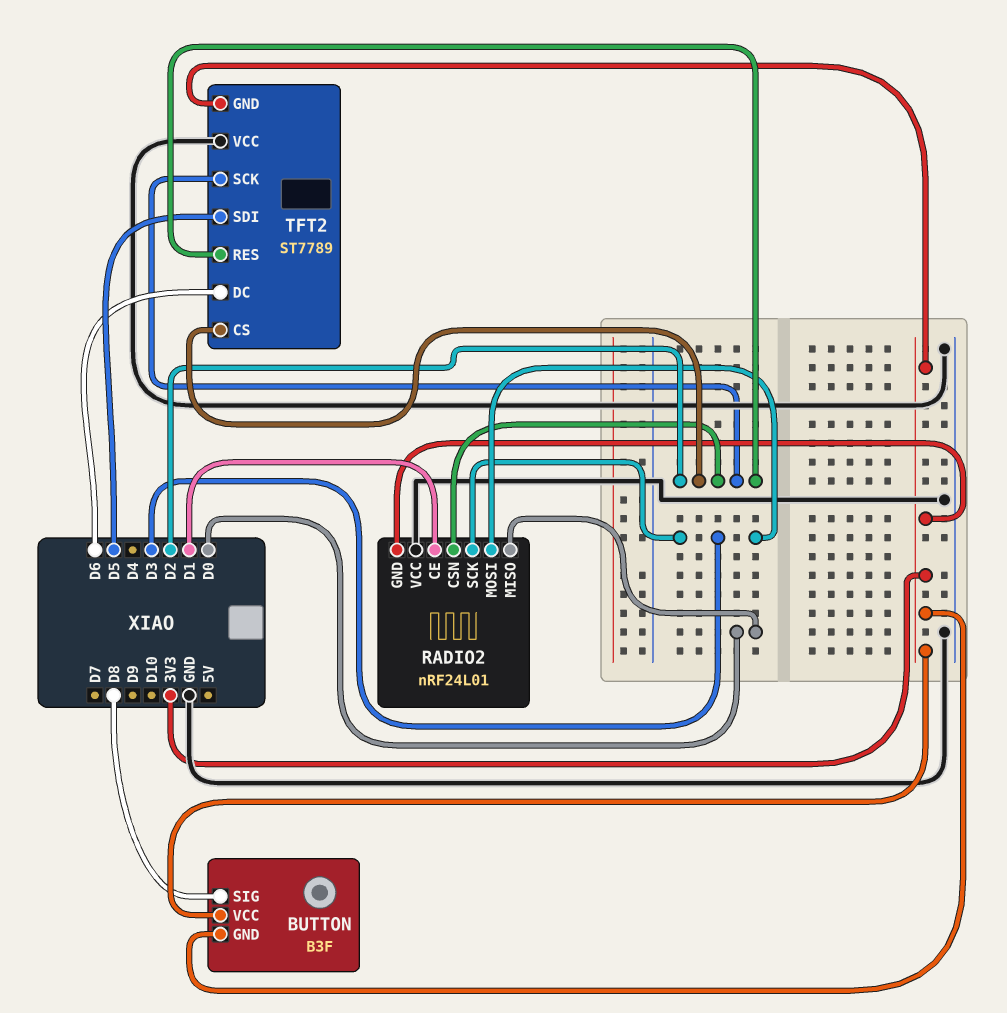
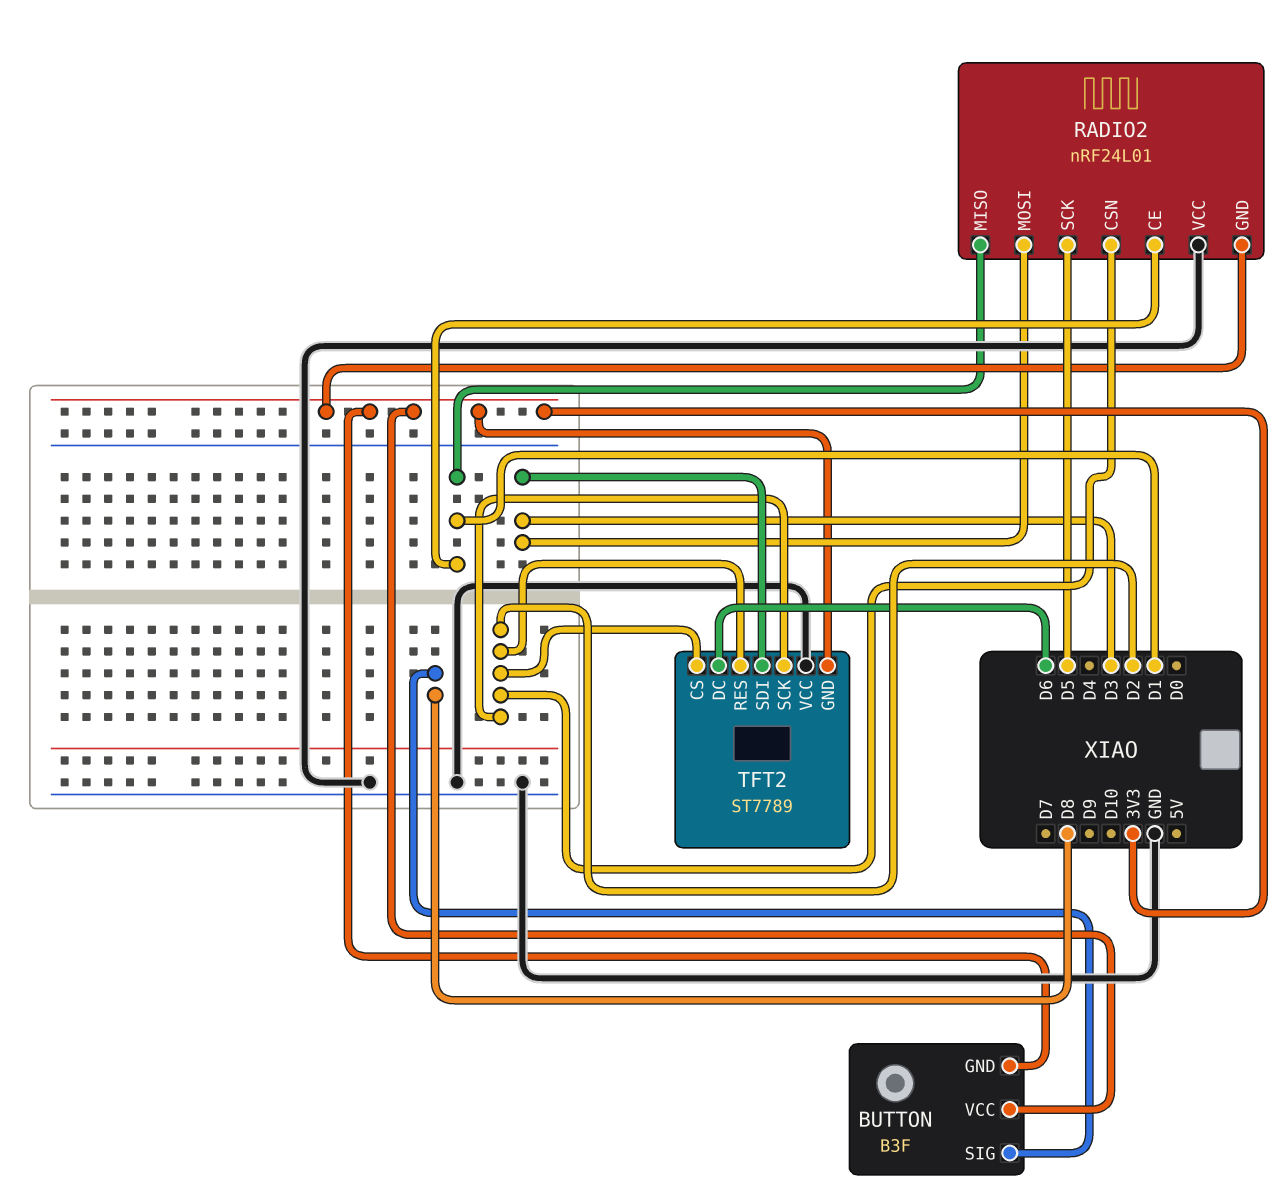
RADIO2 pin MISO: D0 -> D1
RADIO2 pin SCK: D3 -> D5
TFT2 pin SDI: D5 -> D3

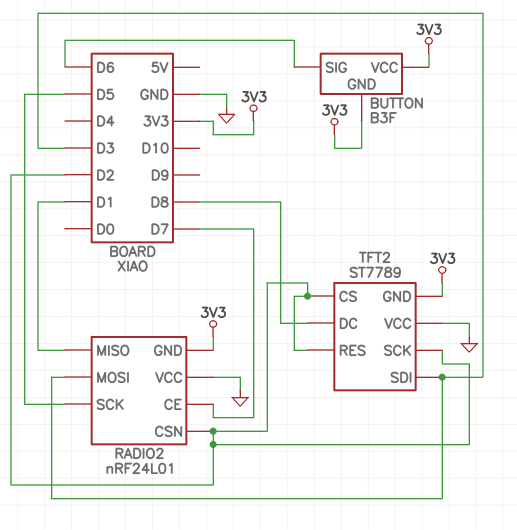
BUTTON pin SIG: D8 -> D6
RADIO2 pin CE: D1 -> D7
TFT2 pin DC: D6 -> D8

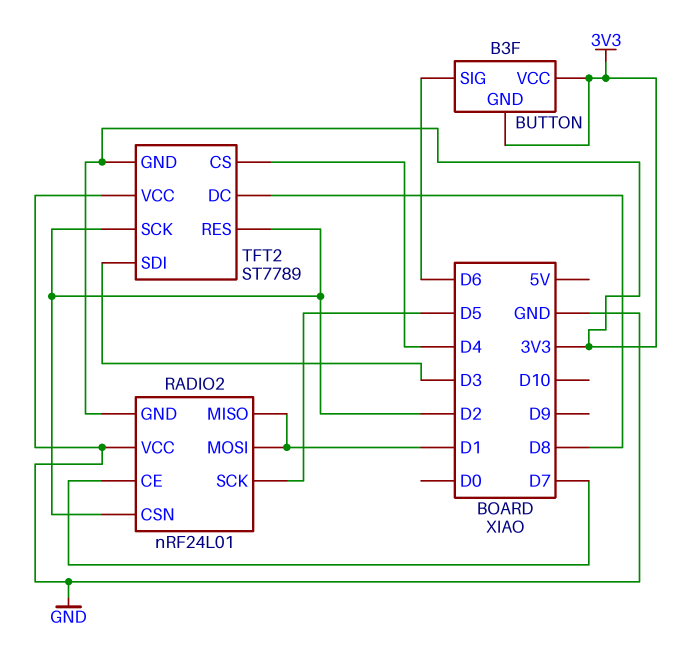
RADIO2 pin MOSI: D3 -> D1
TFT2 pin CS: D2 -> D4

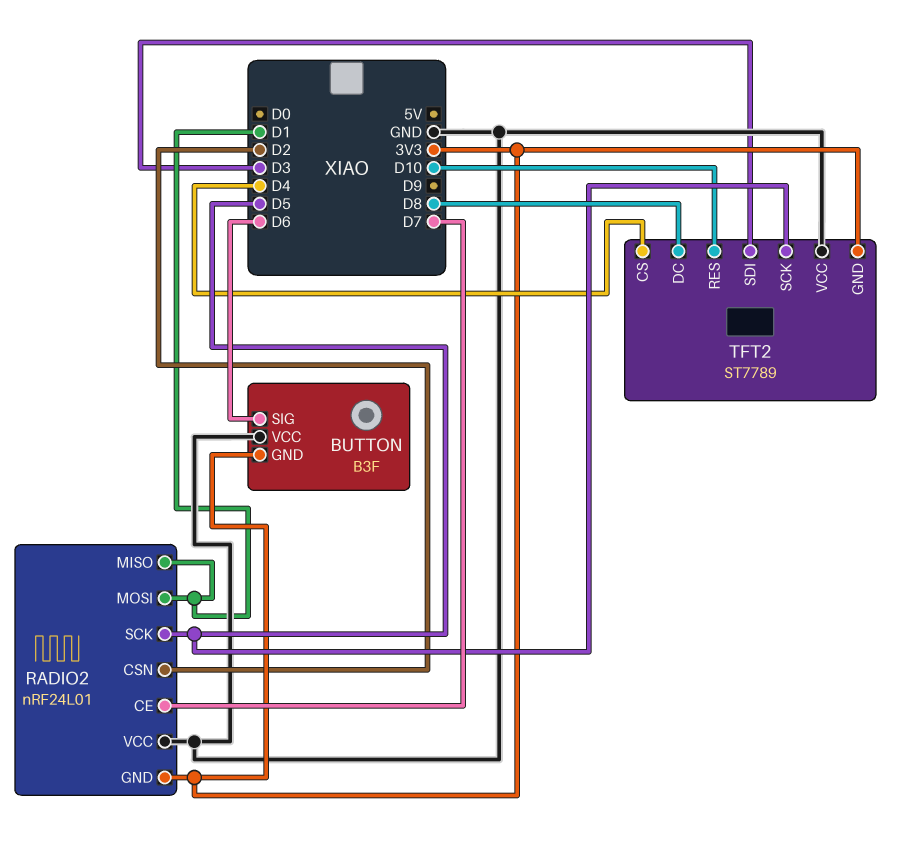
BUTTON pin VCC: 3V3 -> GND
TFT2 pin RES: D2 -> D10
TFT2 pin SCK: D2 -> D5

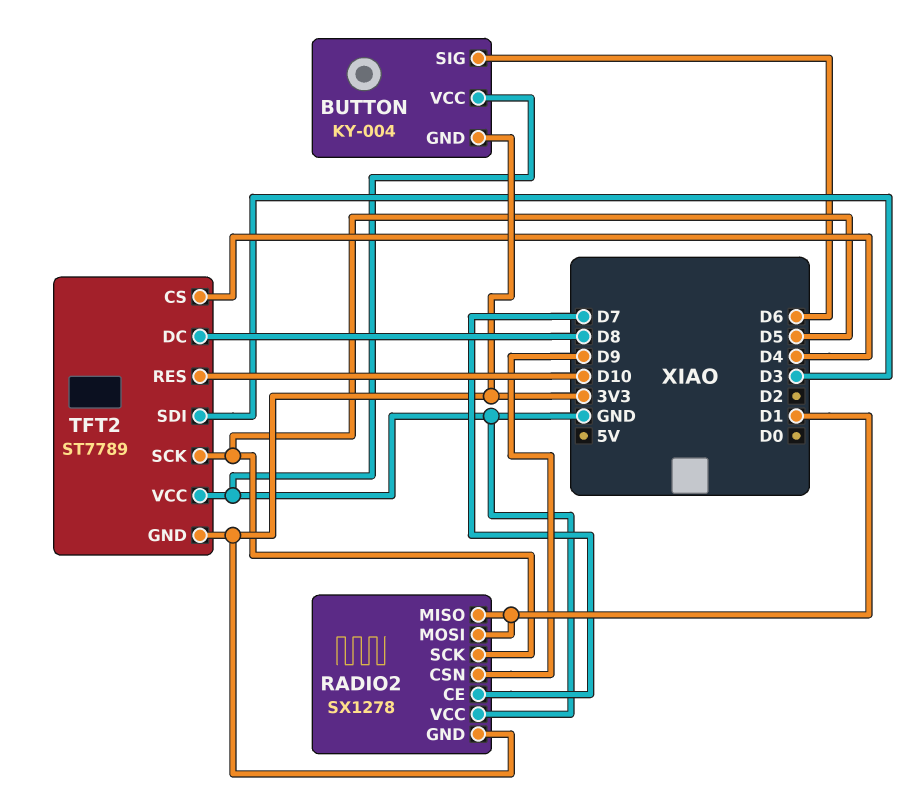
BUTTON: B3F -> KY-004
RADIO2: nRF24L01 -> SX1278
RADIO2 pin CSN: D2 -> D9

